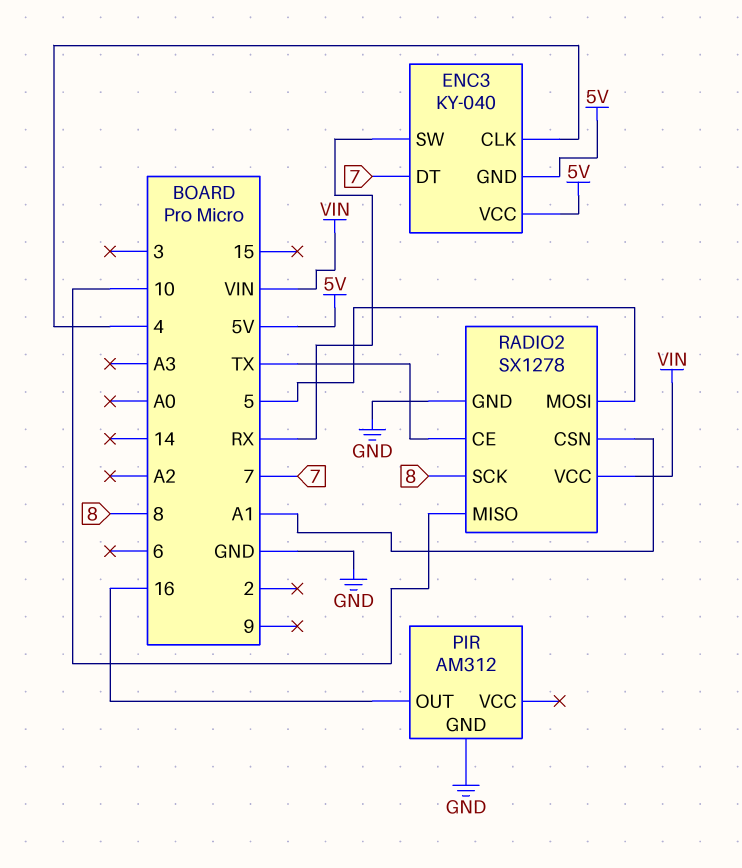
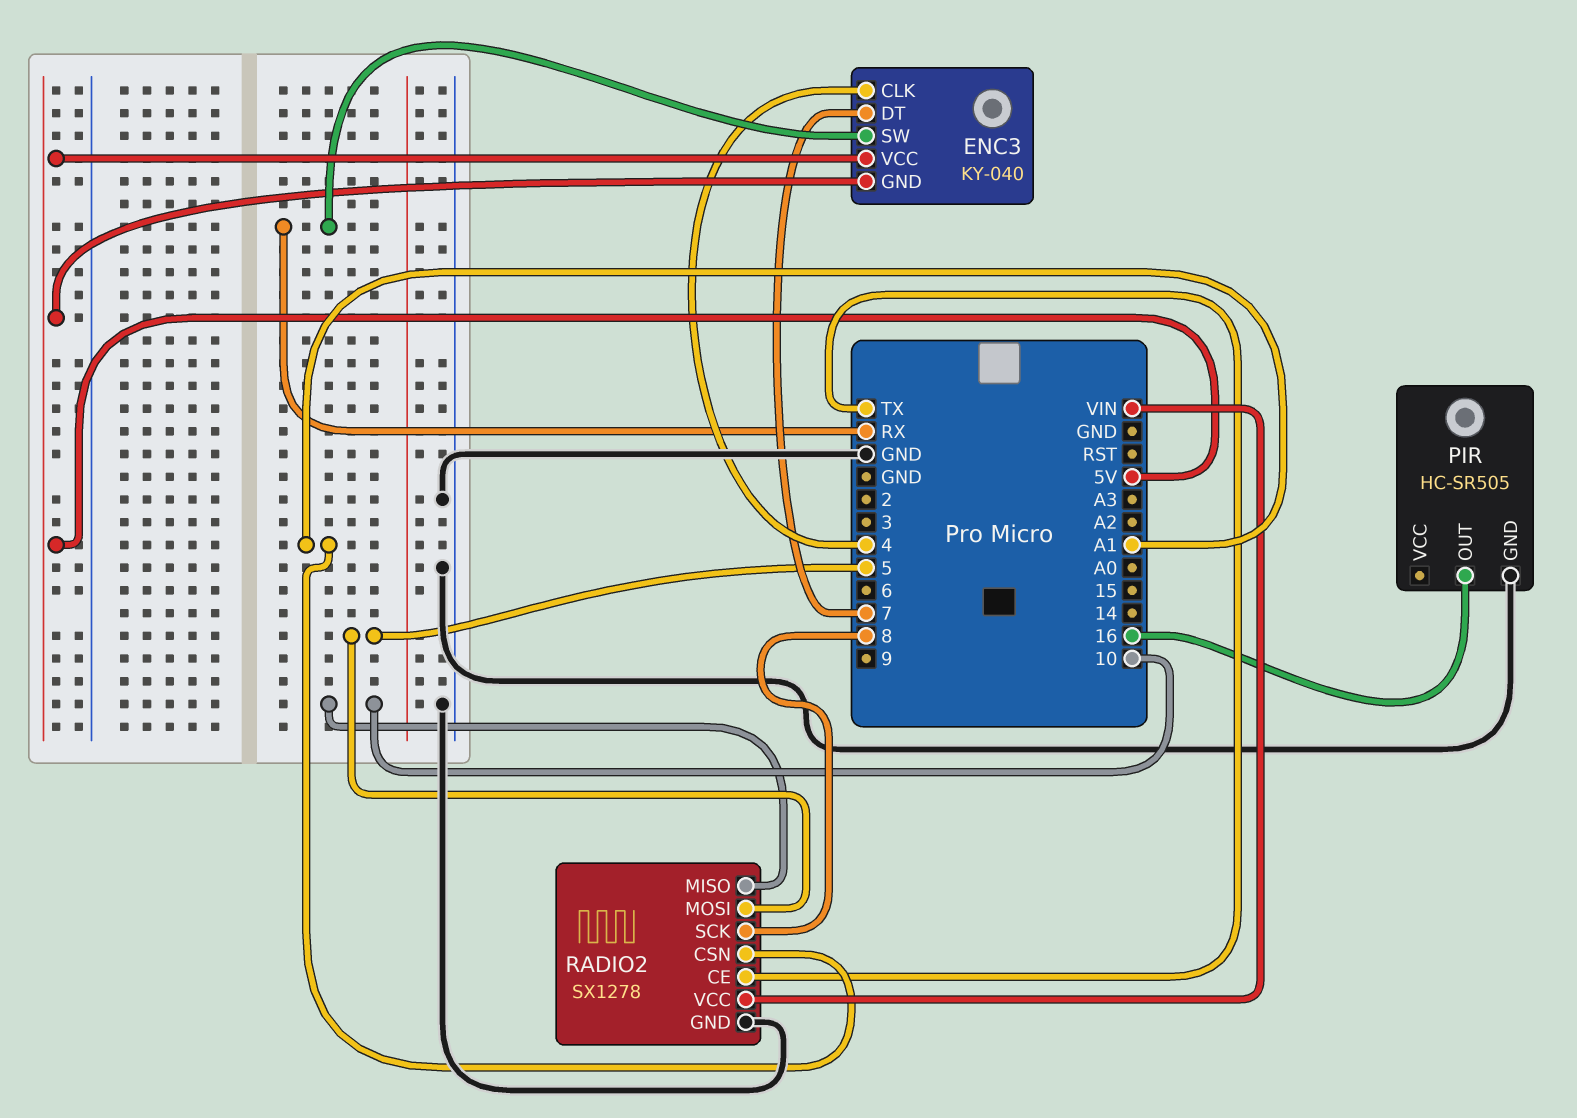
PIR: AM312 -> HC-SR505

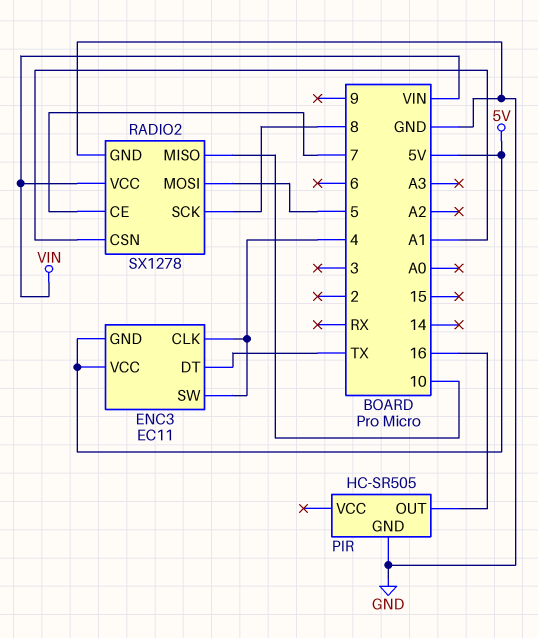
ENC3: KY-040 -> EC11
ENC3 pin DT: 7 -> TX
ENC3 pin SW: RX -> 4
RADIO2 pin CE: TX -> 7

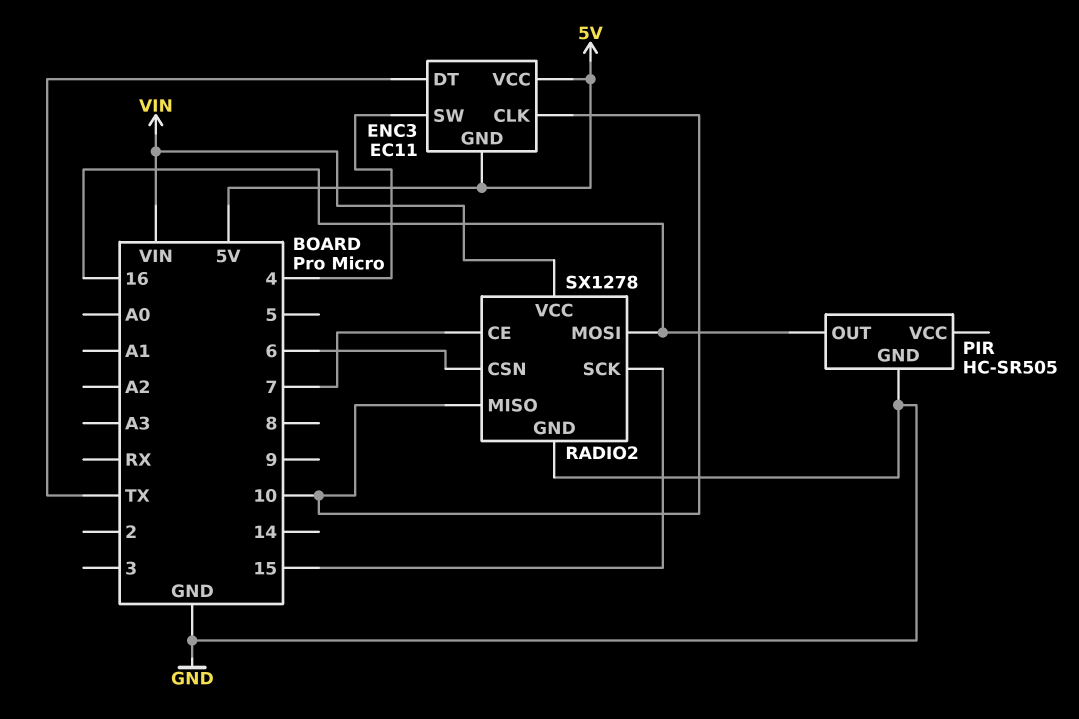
ENC3 pin CLK: 4 -> 10
RADIO2 pin CSN: A1 -> 6
RADIO2 pin MOSI: 5 -> 16
RADIO2 pin SCK: 8 -> 15

